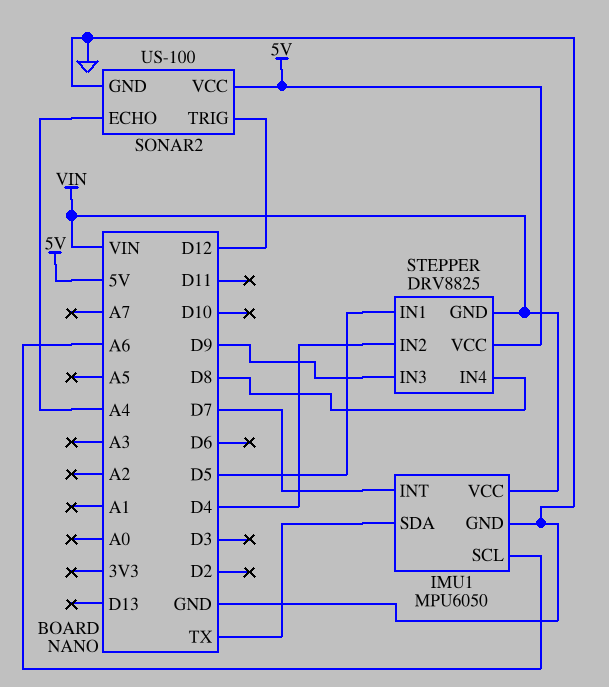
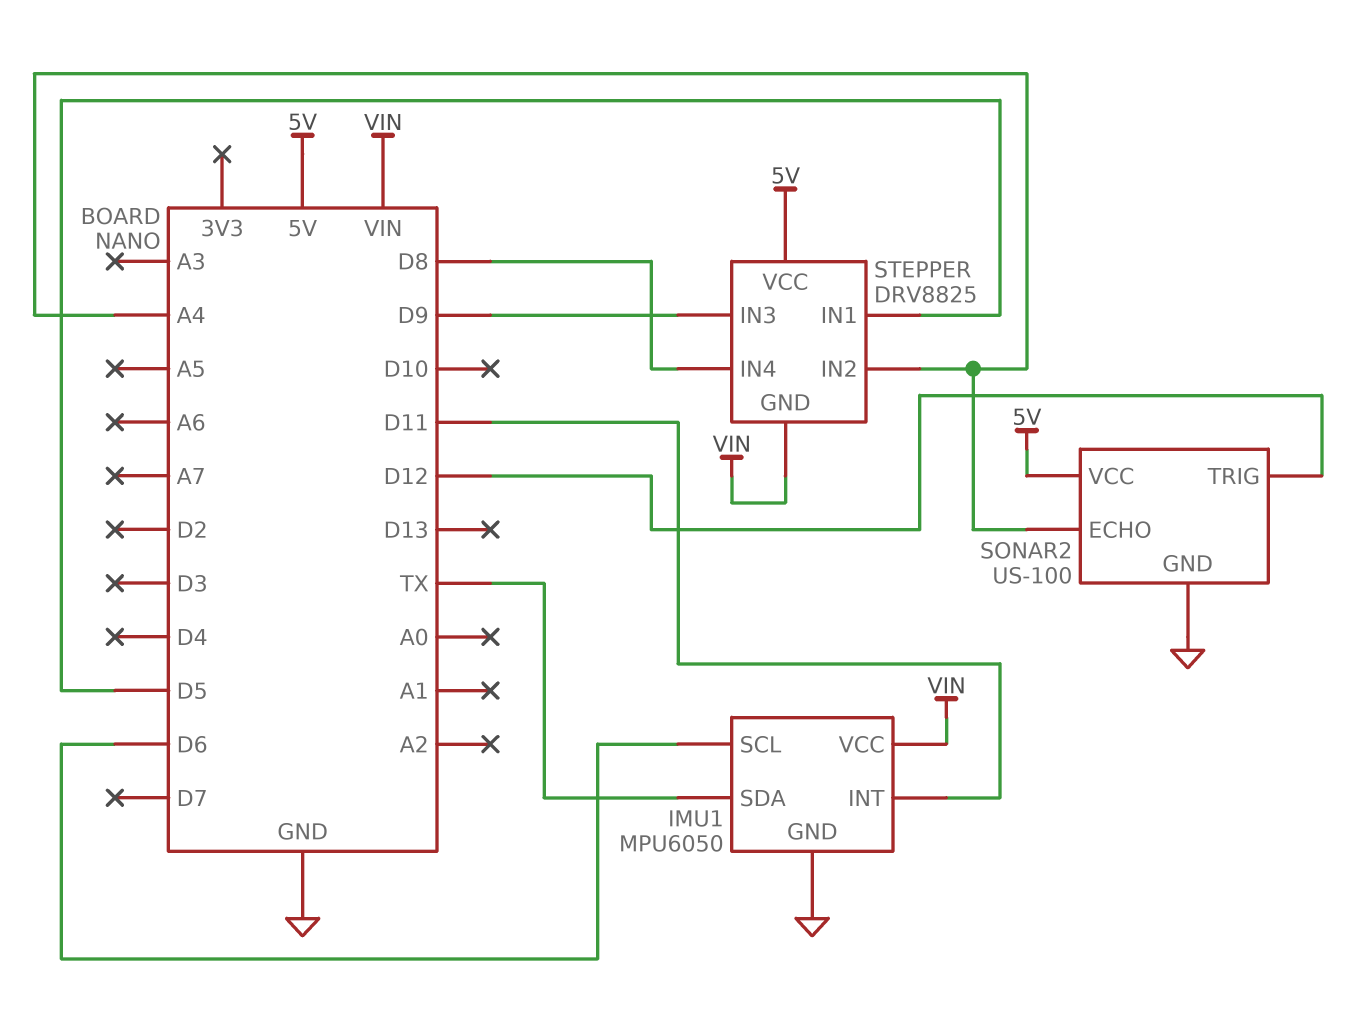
IMU1 pin INT: D7 -> D11
IMU1 pin SCL: A6 -> D6
STEPPER pin IN2: D4 -> A4

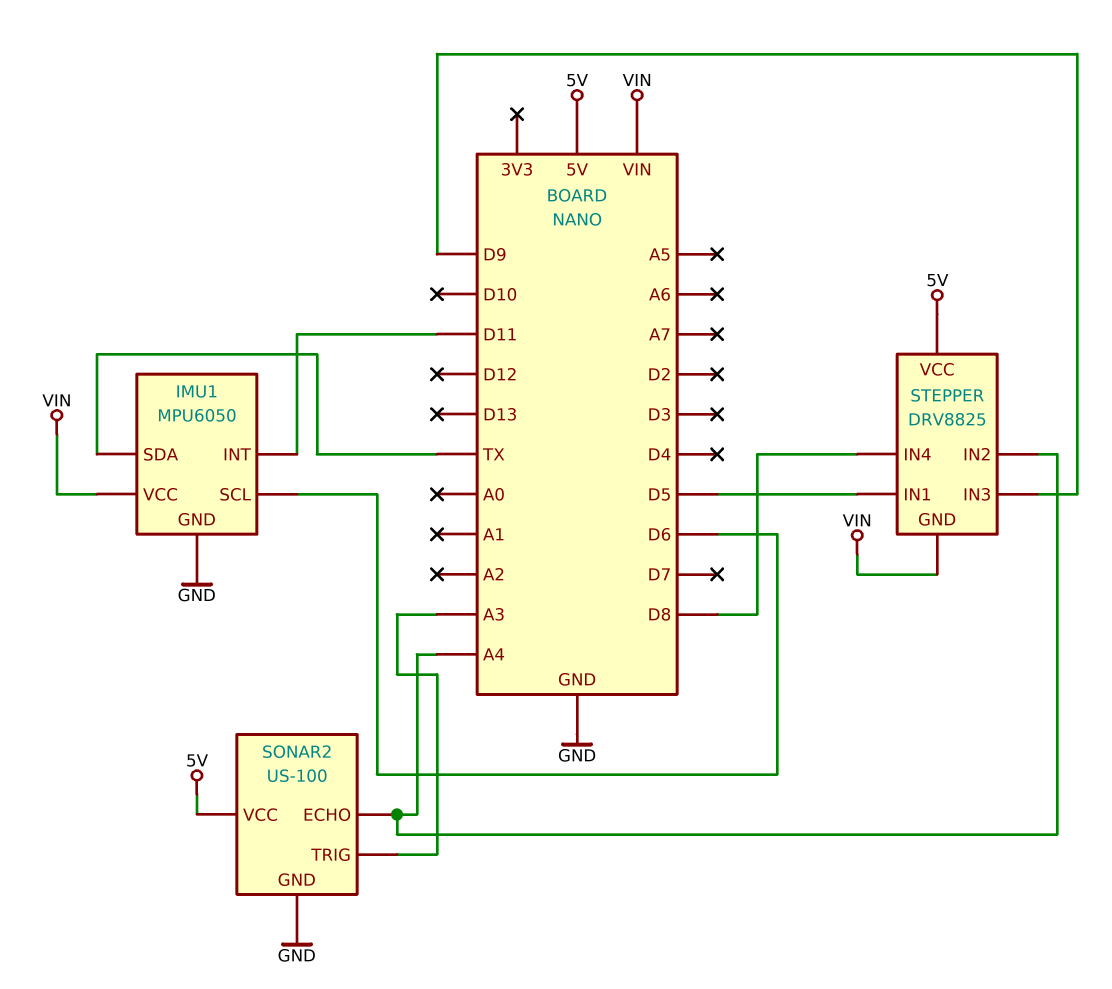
SONAR2 pin TRIG: D12 -> A3

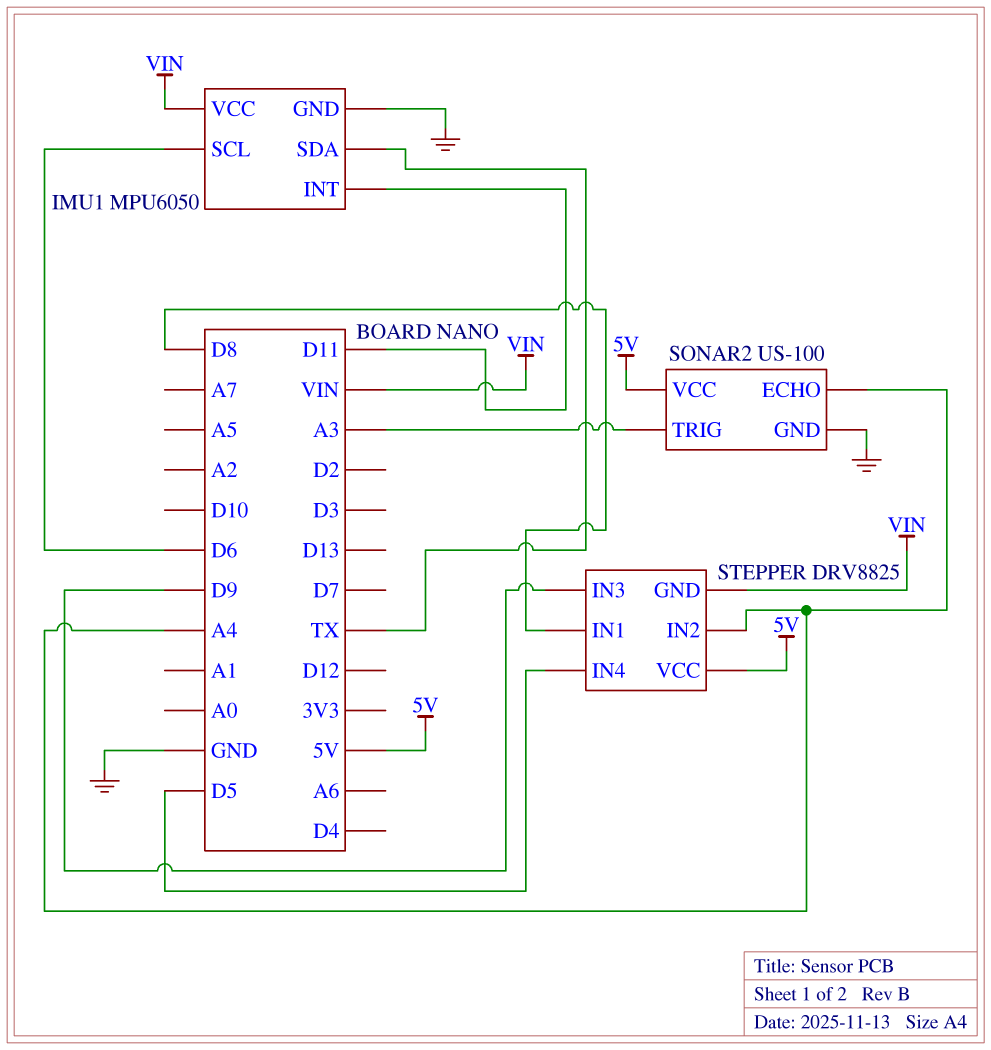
STEPPER pin IN1: D5 -> D8
STEPPER pin IN4: D8 -> D5

